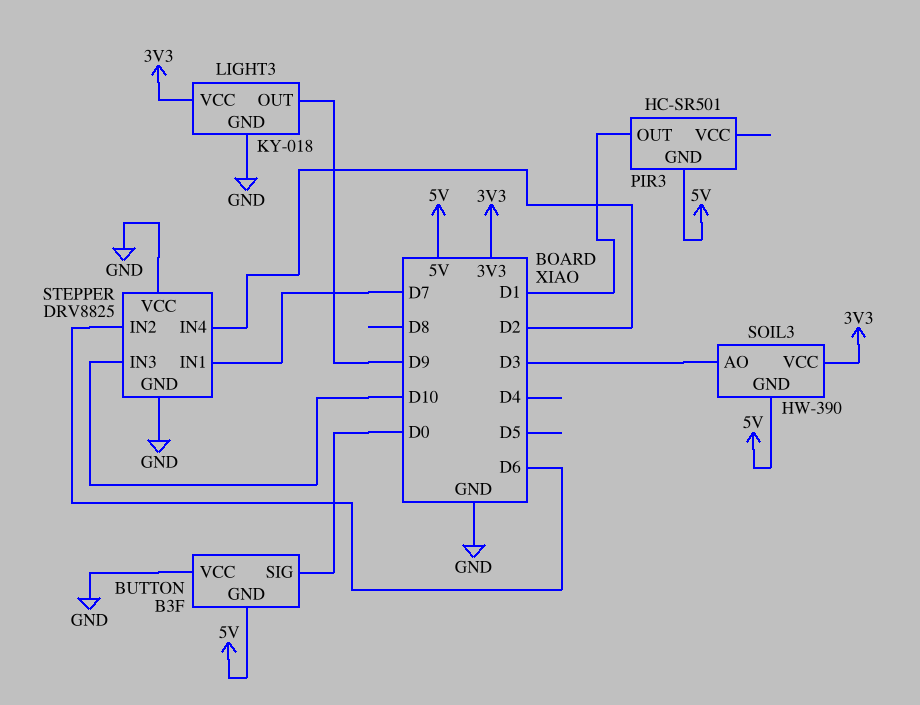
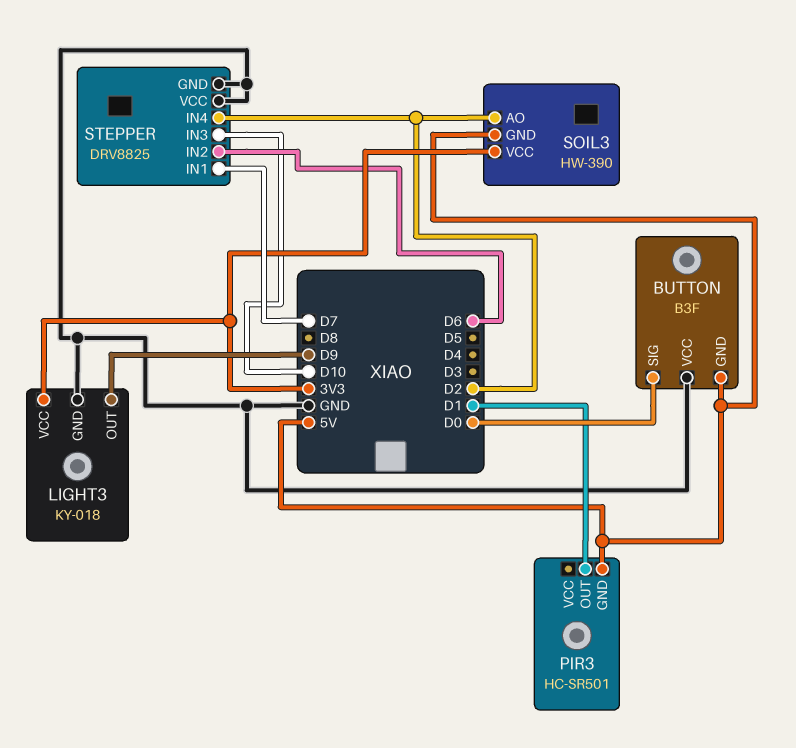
SOIL3 pin AO: D3 -> D2

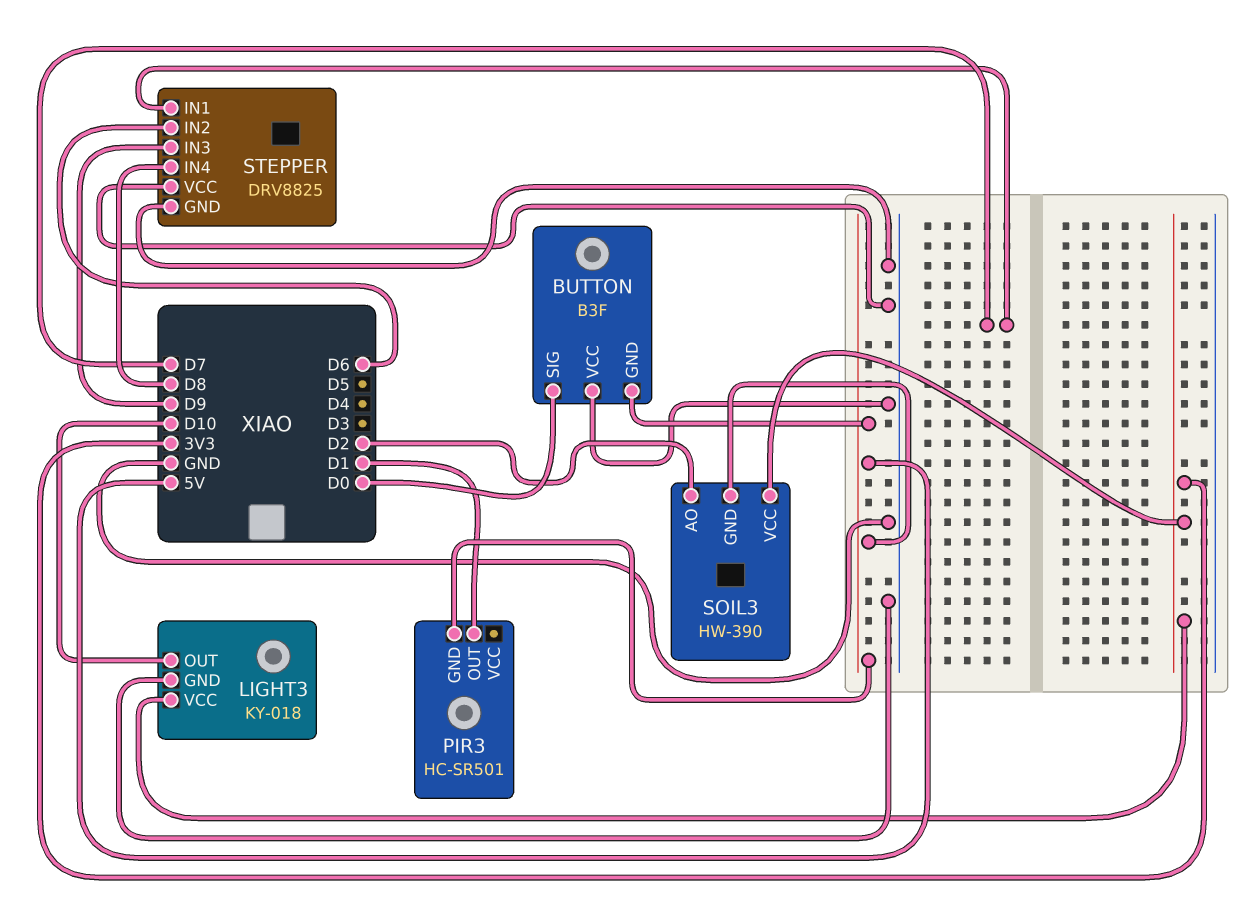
LIGHT3 pin OUT: D9 -> D10
STEPPER pin IN3: D10 -> D9
STEPPER pin IN4: D2 -> D8

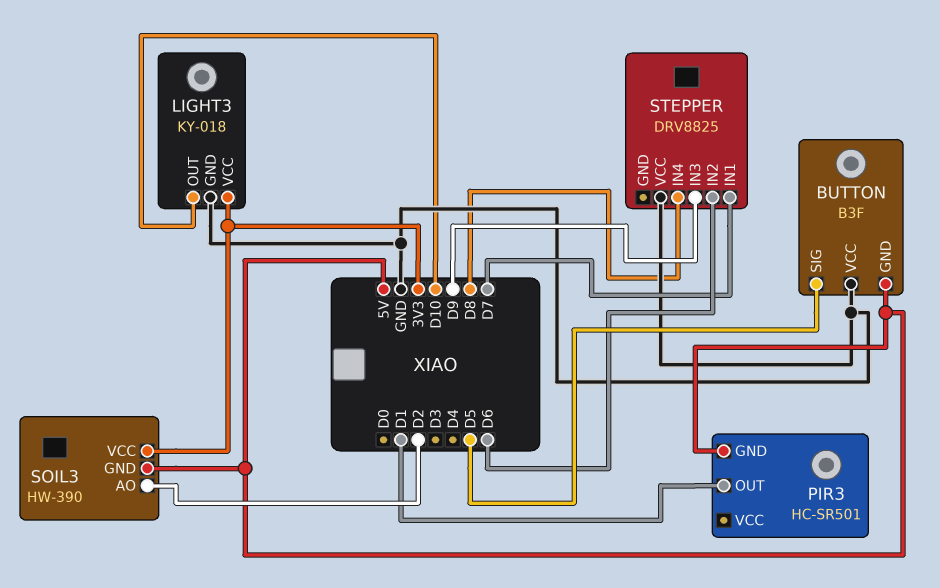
BUTTON pin SIG: D0 -> D5
STEPPER pin GND: GND -> none

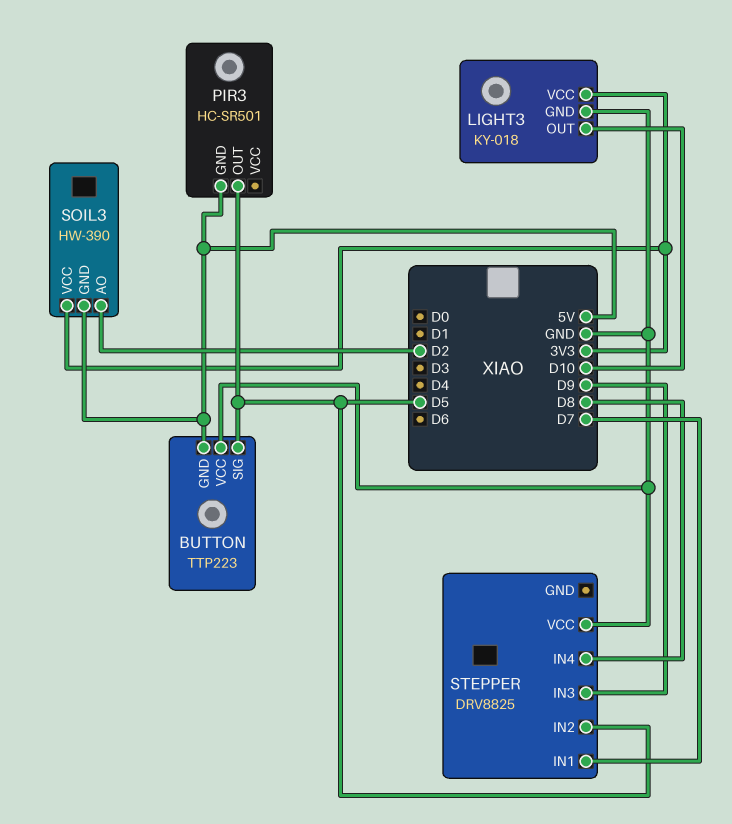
BUTTON: B3F -> TTP223
PIR3 pin OUT: D1 -> D5
STEPPER pin IN2: D6 -> D5

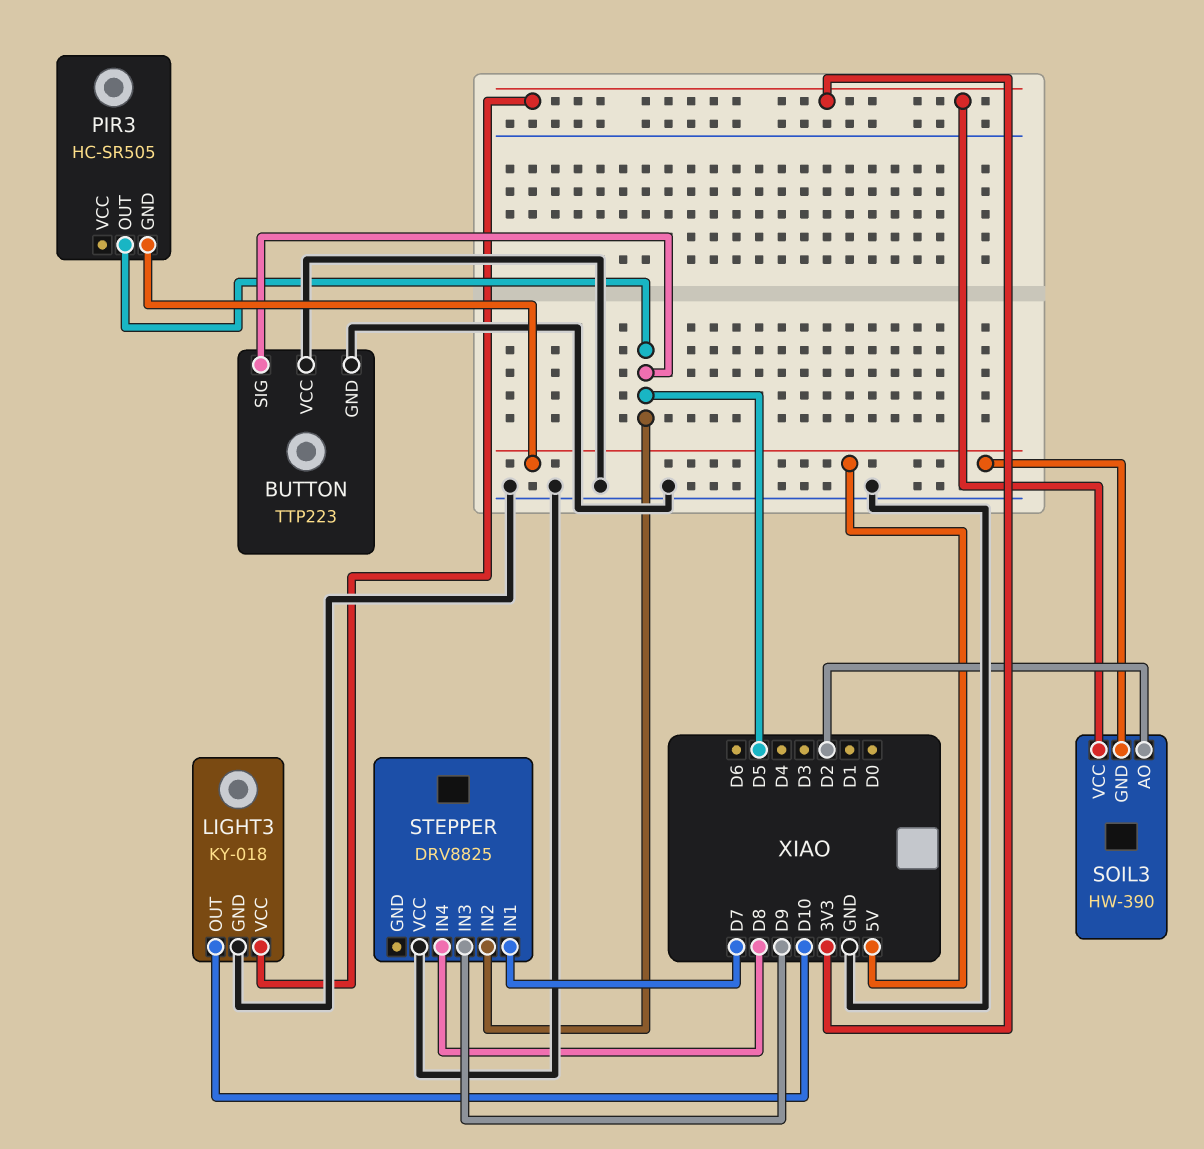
BUTTON pin GND: 5V -> GND
PIR3: HC-SR501 -> HC-SR505

